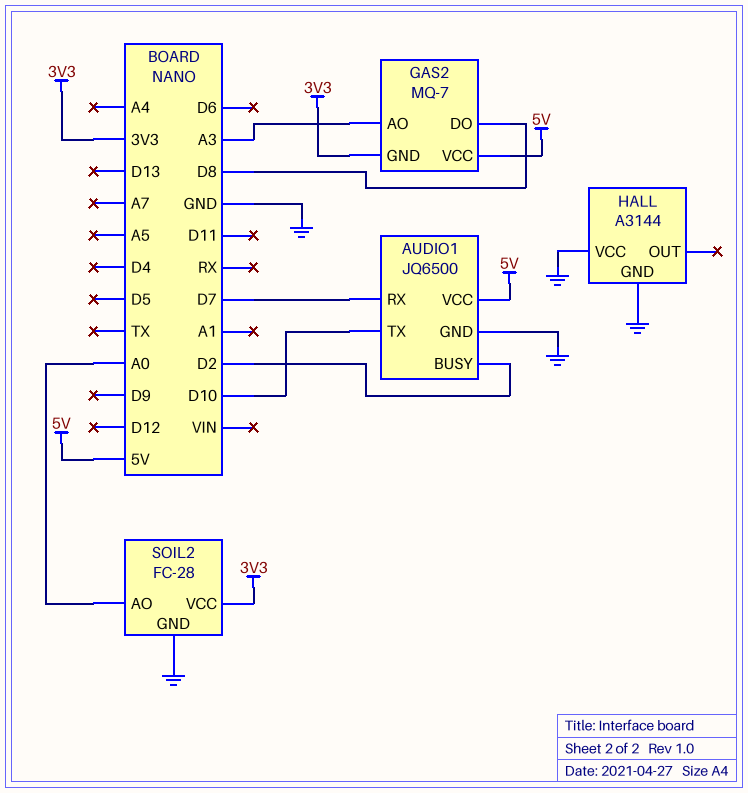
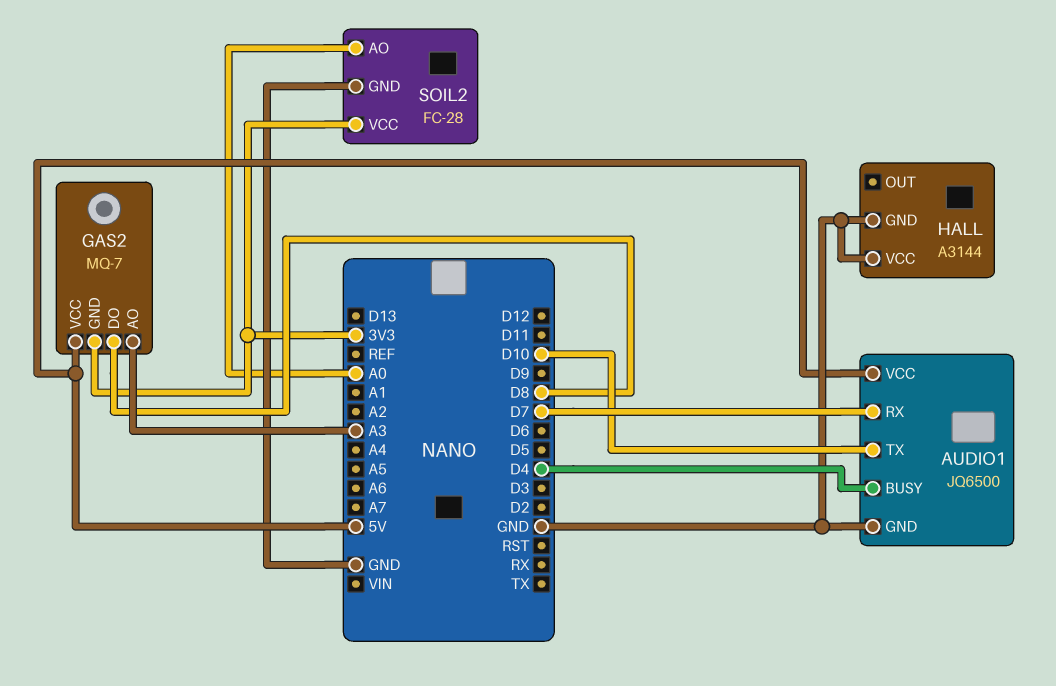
AUDIO1 pin BUSY: D2 -> D4

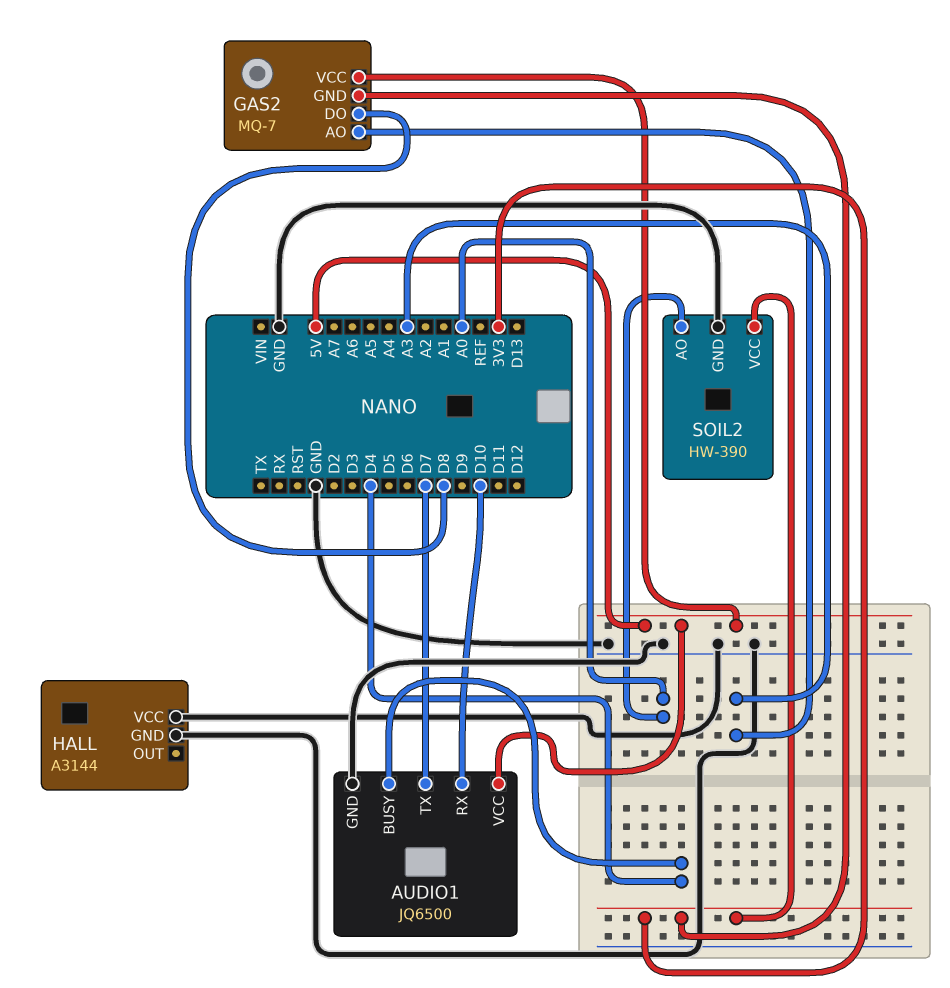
AUDIO1 pin RX: D7 -> D10
AUDIO1 pin TX: D10 -> D7
SOIL2: FC-28 -> HW-390

